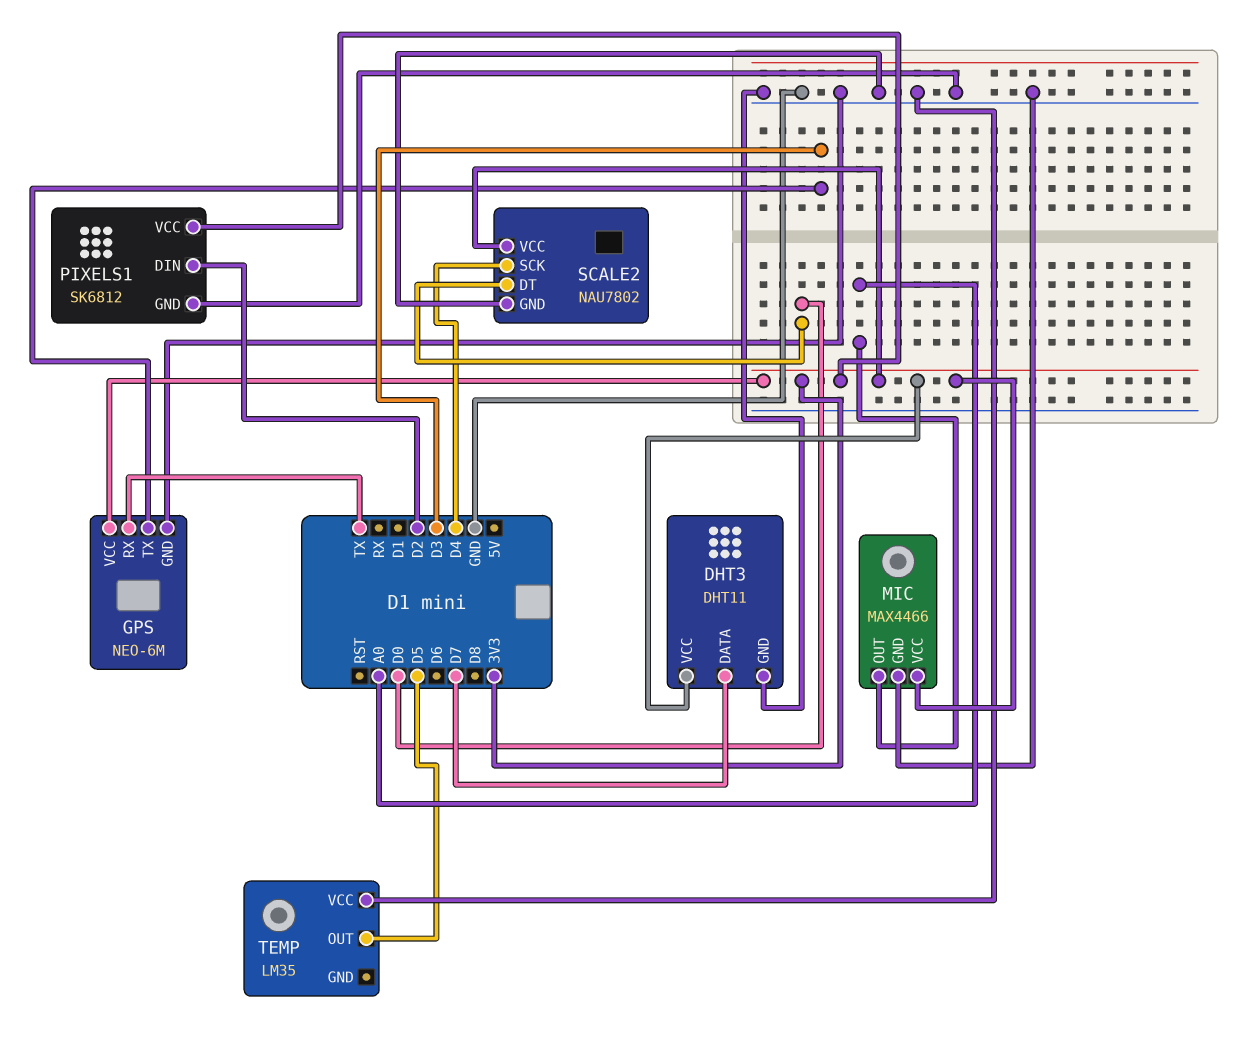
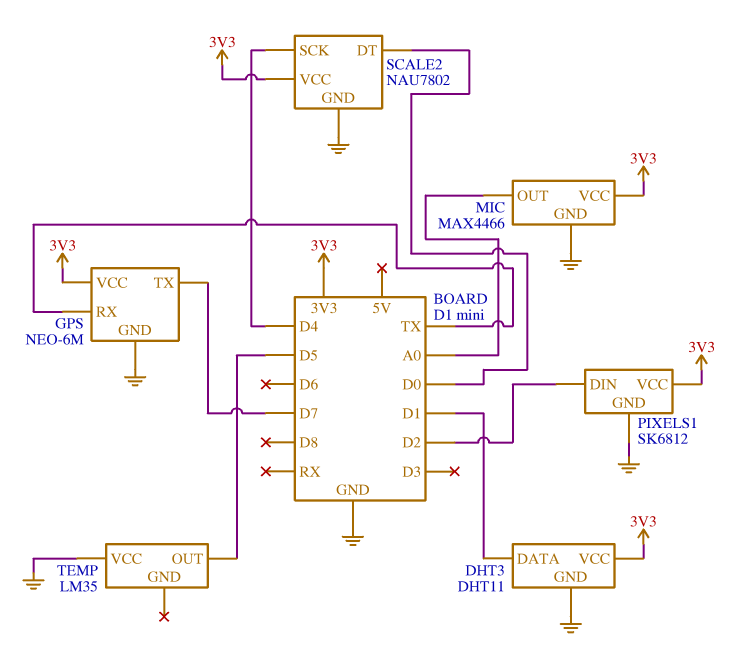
DHT3 pin DATA: D7 -> D1
GPS pin TX: D3 -> D7

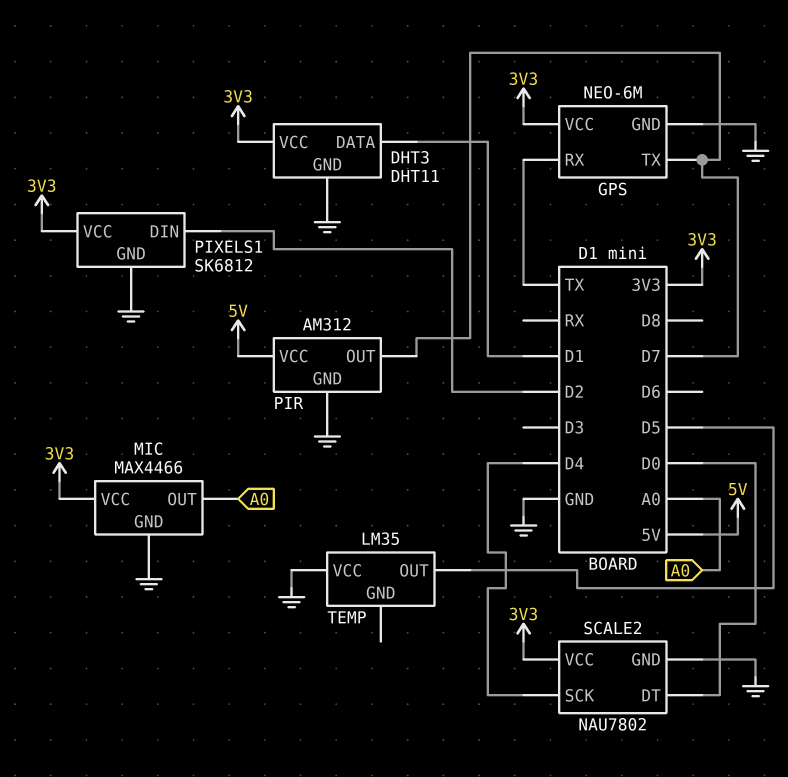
PIR: none -> AM312
PIR pin GND: none -> GND
PIR pin OUT: none -> D7
PIR pin VCC: none -> 5V

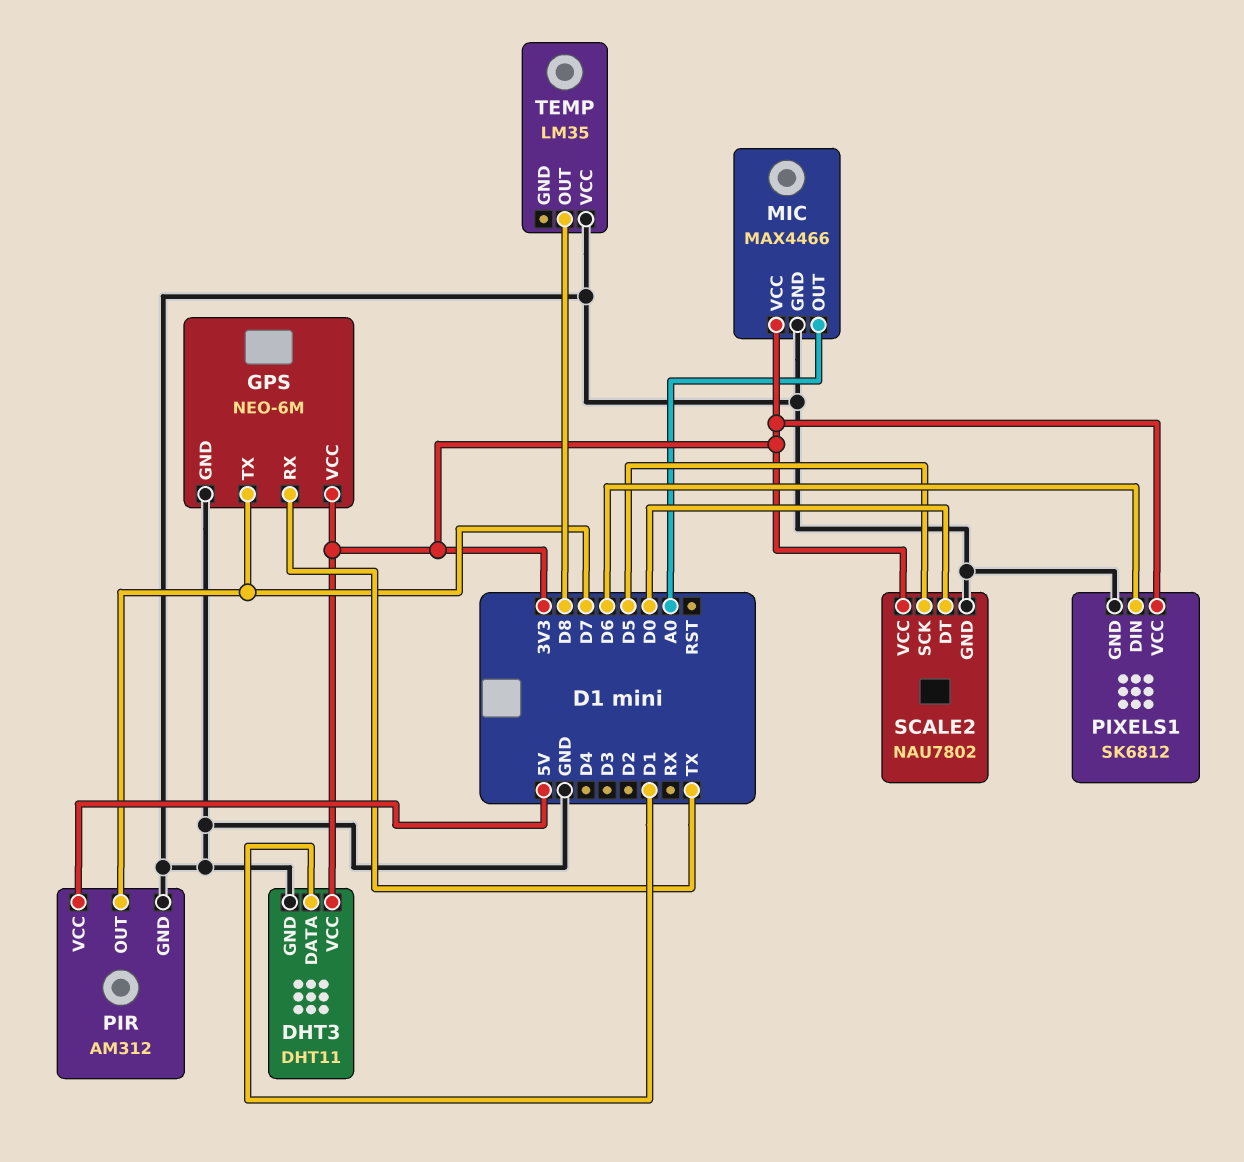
PIXELS1 pin DIN: D2 -> D6
SCALE2 pin SCK: D4 -> D5
TEMP pin OUT: D5 -> D8

